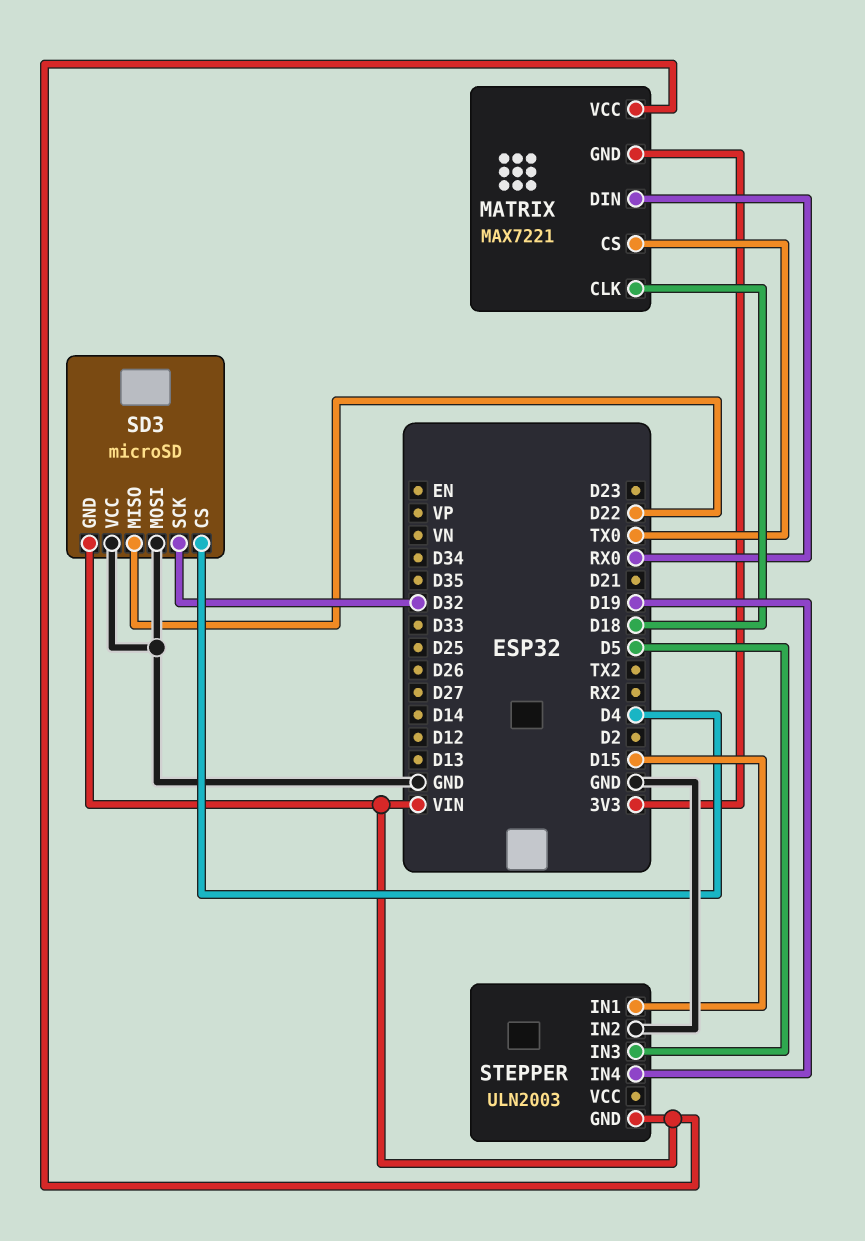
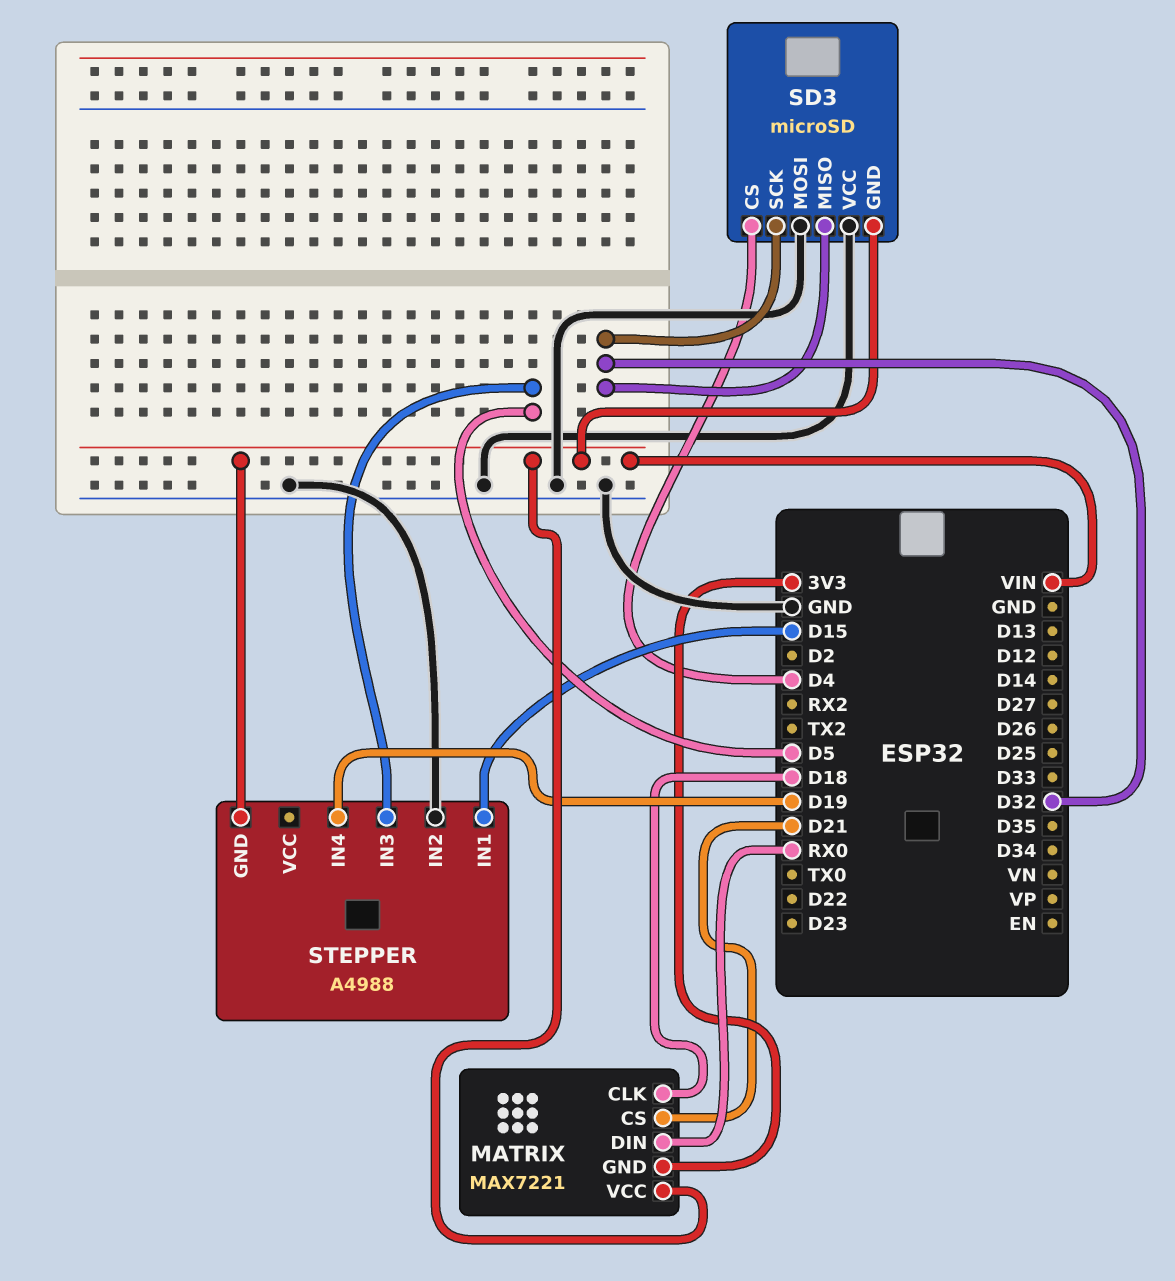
MATRIX pin CS: TX0 -> D21
SD3 pin MISO: D22 -> D32
STEPPER: ULN2003 -> A4988

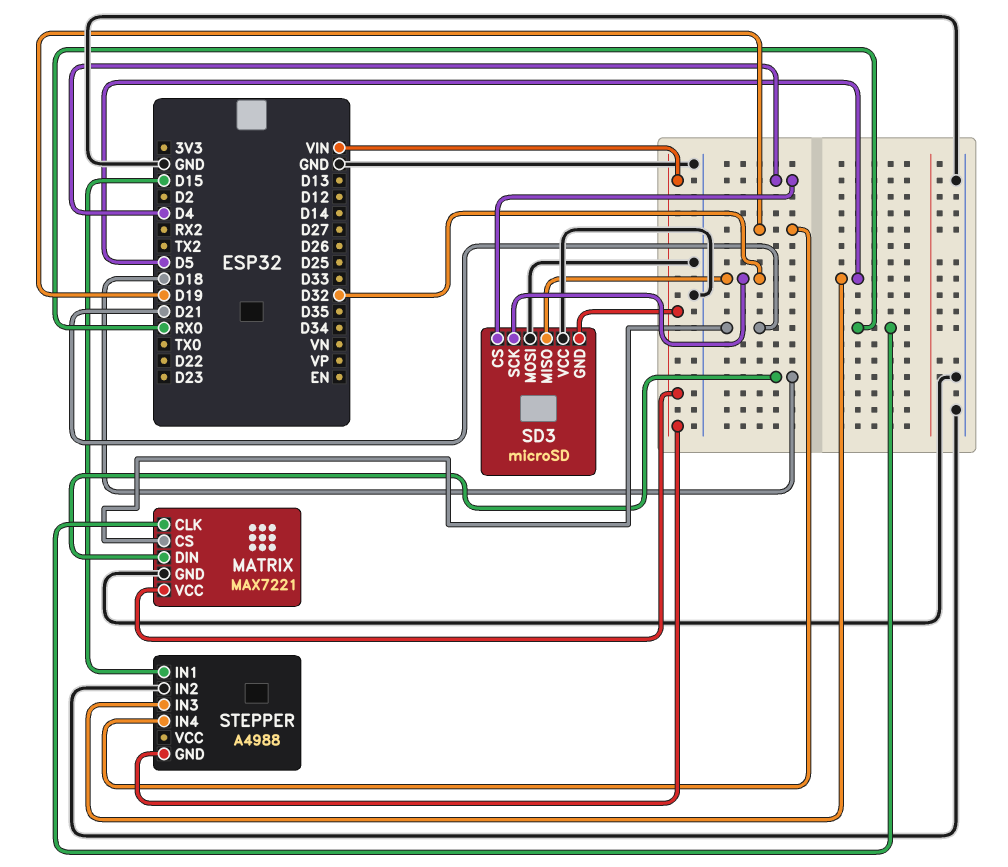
MATRIX pin CLK: D18 -> RX0
MATRIX pin DIN: RX0 -> D18
MATRIX pin GND: 3V3 -> GND

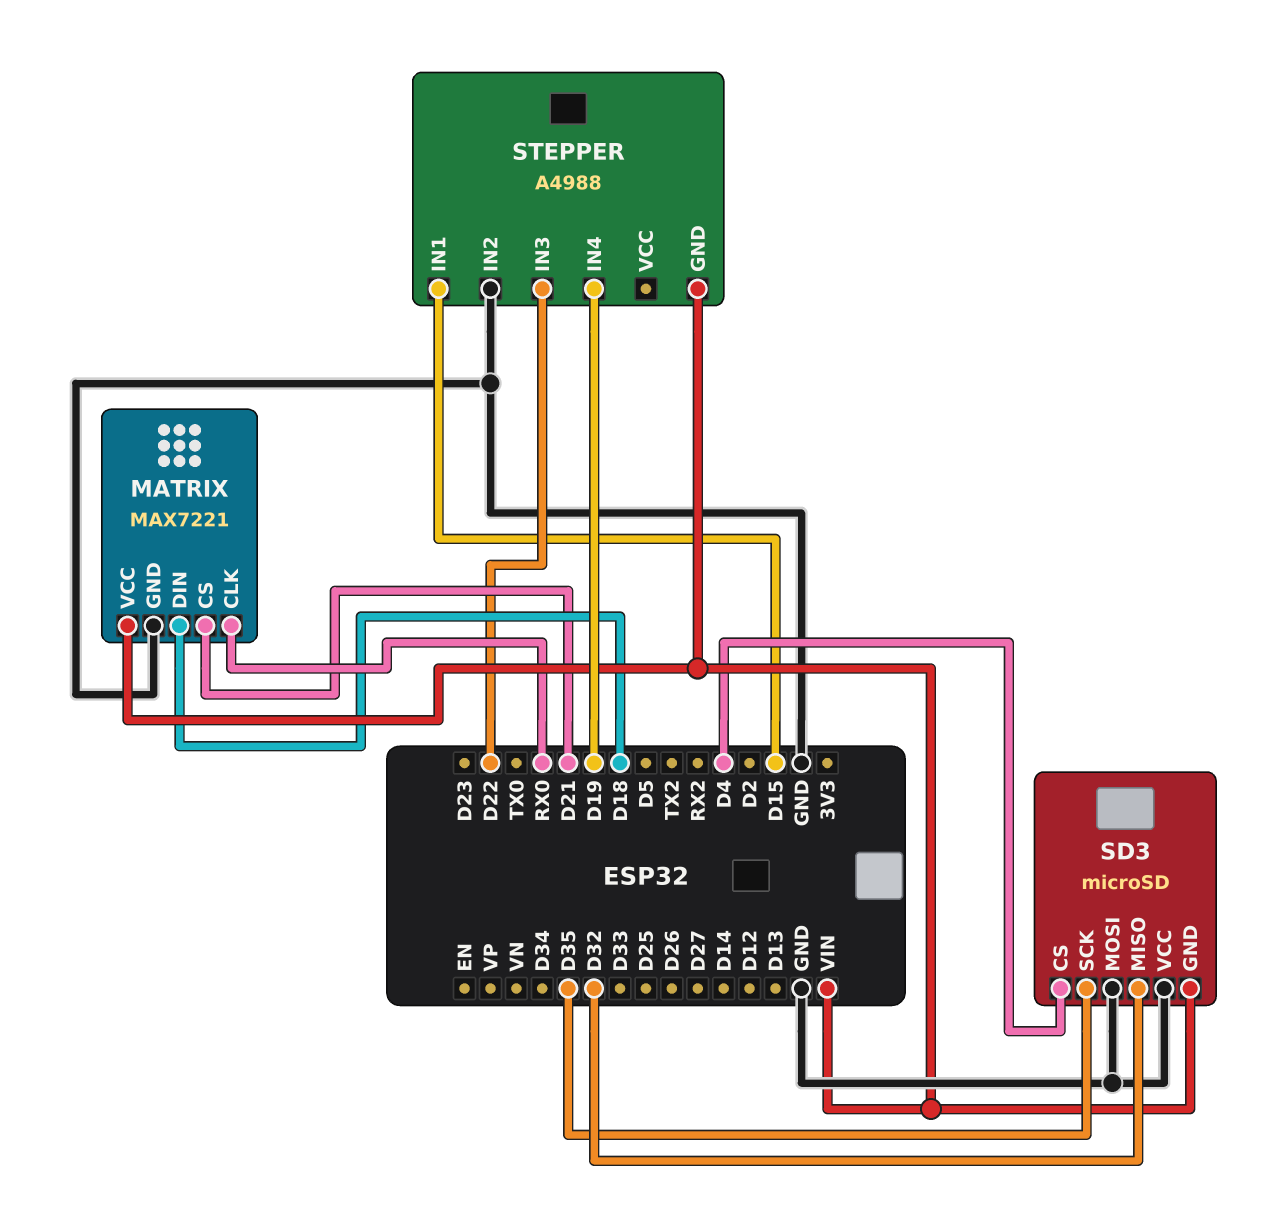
SD3 pin SCK: D32 -> D35
STEPPER pin IN3: D5 -> D22

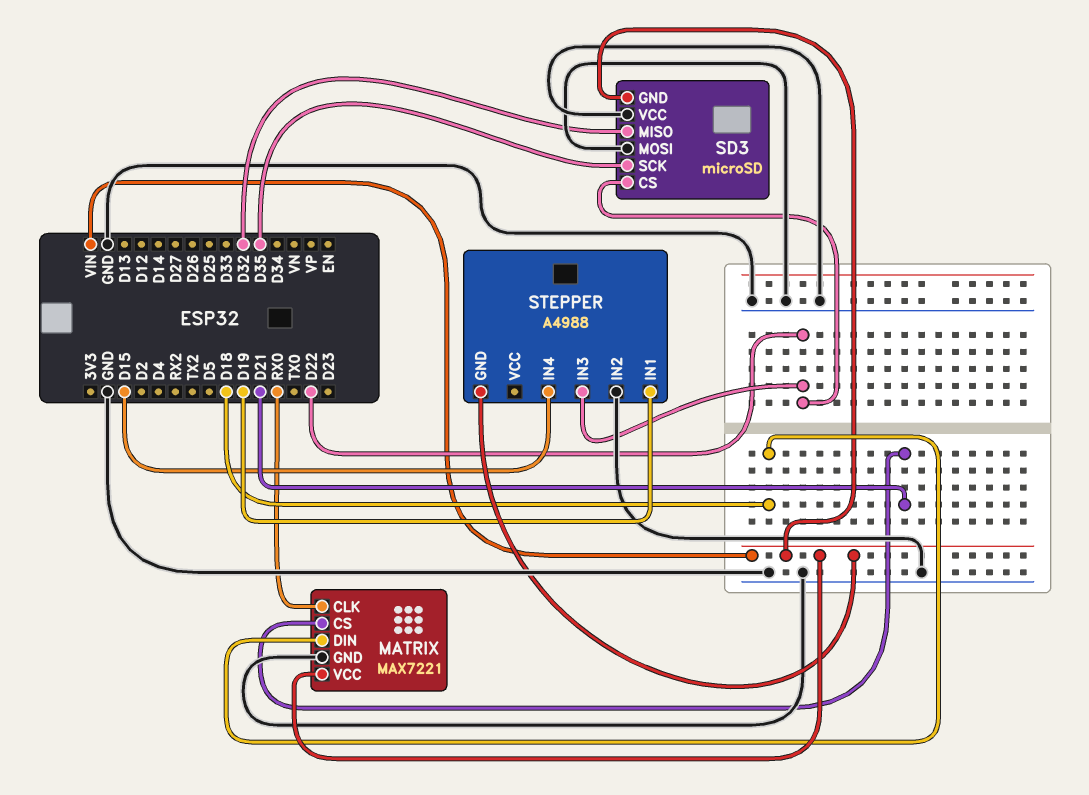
SD3 pin CS: D4 -> D22
STEPPER pin IN1: D15 -> D19
STEPPER pin IN4: D19 -> D15

